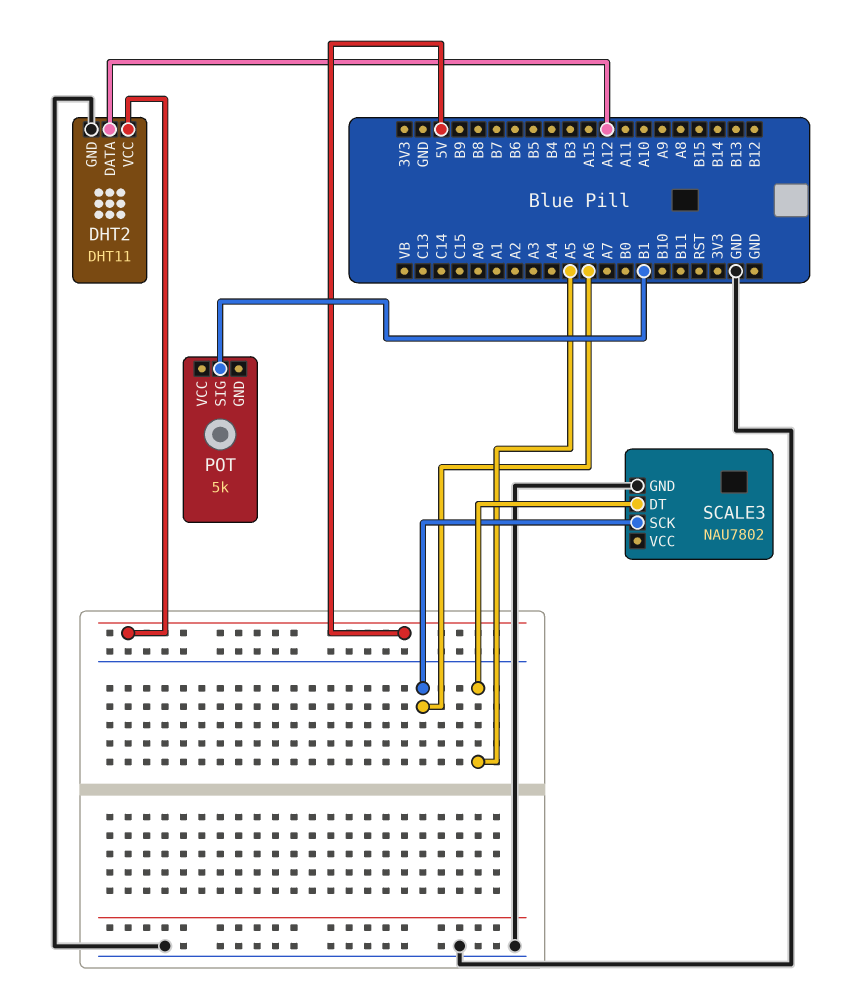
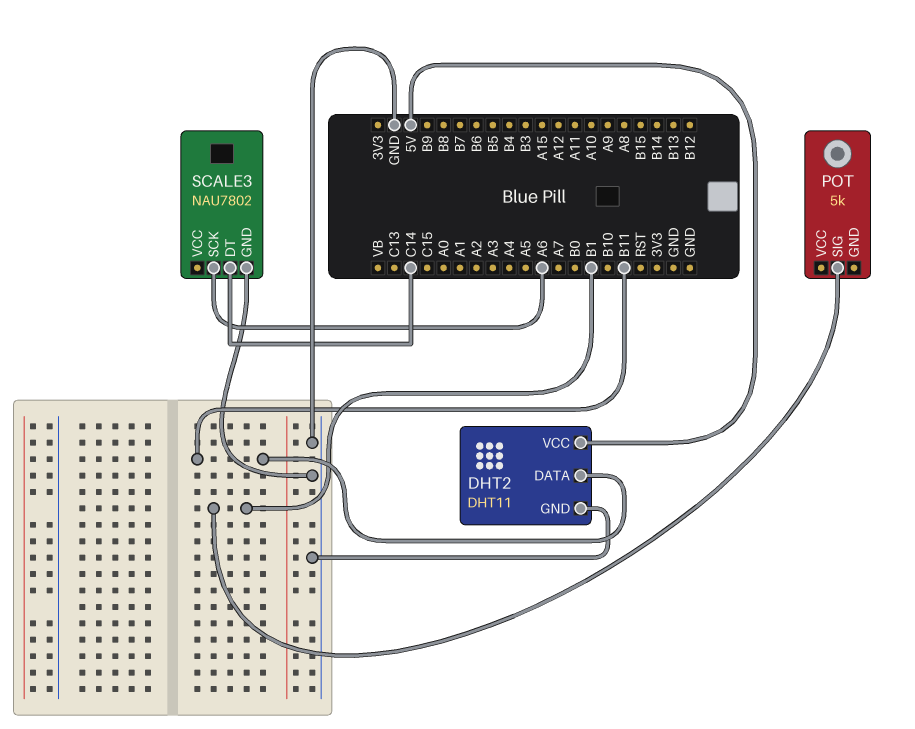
DHT2 pin DATA: A12 -> B11
SCALE3 pin DT: A5 -> C14

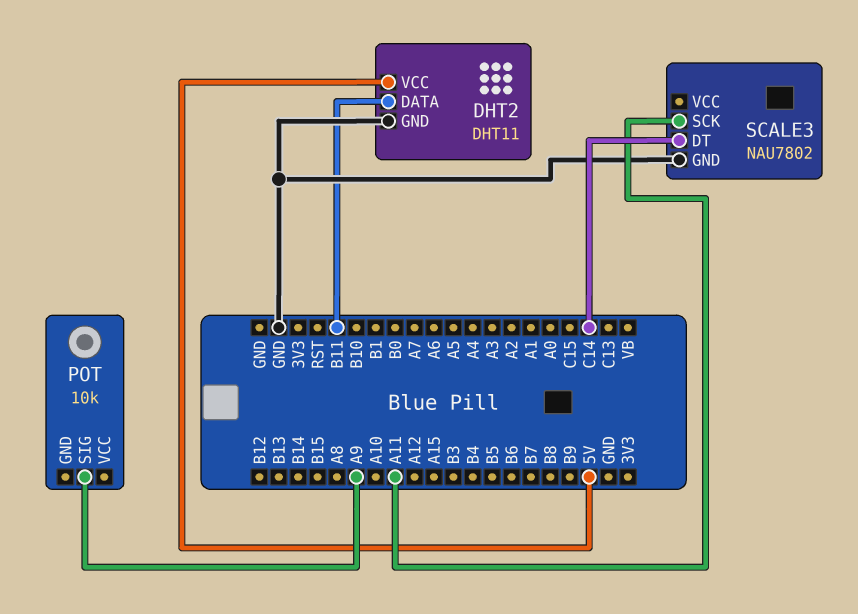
POT: 5k -> 10k
POT pin SIG: B1 -> A9
SCALE3 pin SCK: A6 -> A11

